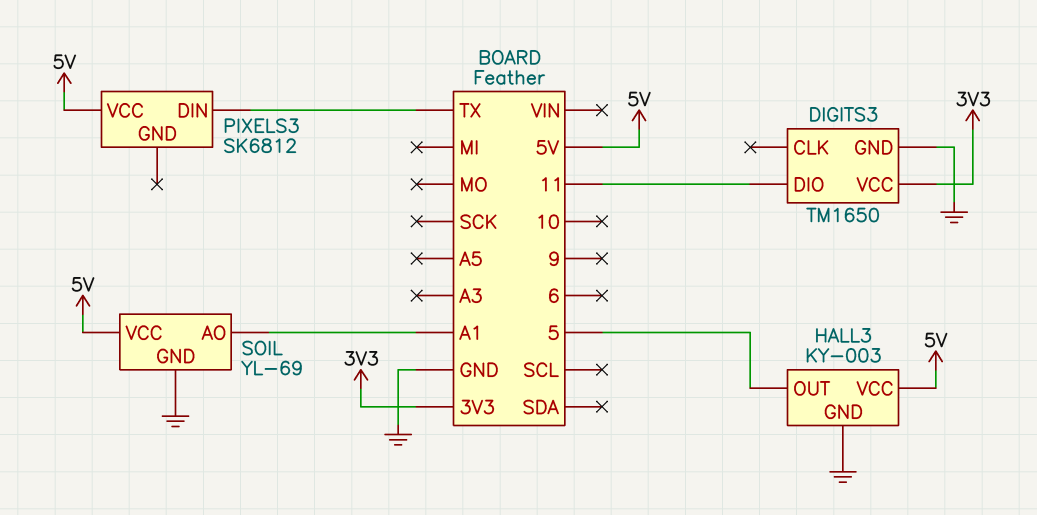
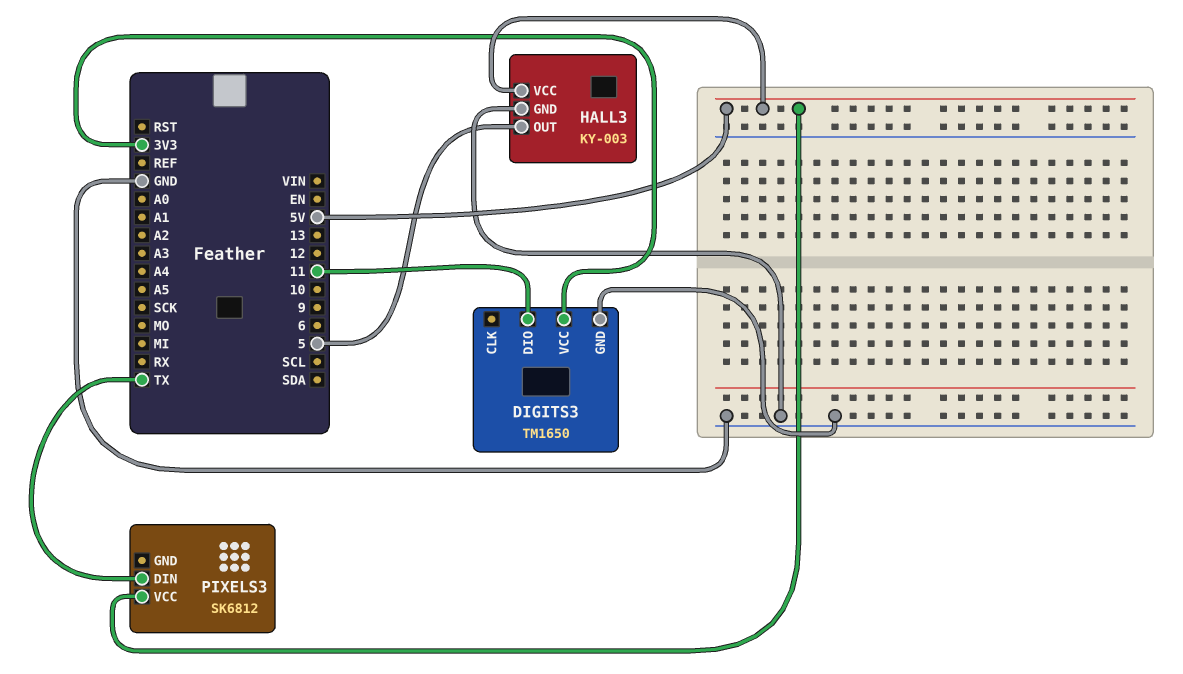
SOIL: YL-69 -> none
SOIL pin AO: A1 -> none
SOIL pin GND: GND -> none
SOIL pin VCC: 5V -> none

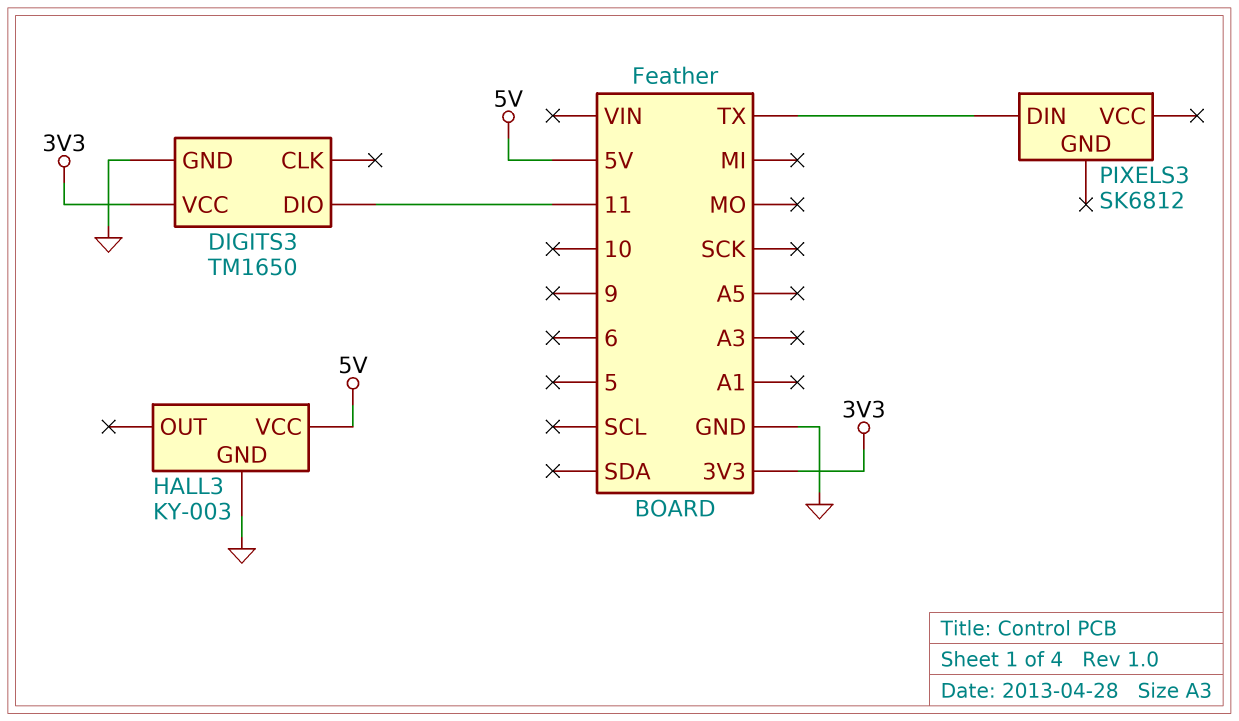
HALL3 pin OUT: 5 -> none
PIXELS3 pin VCC: 5V -> none

